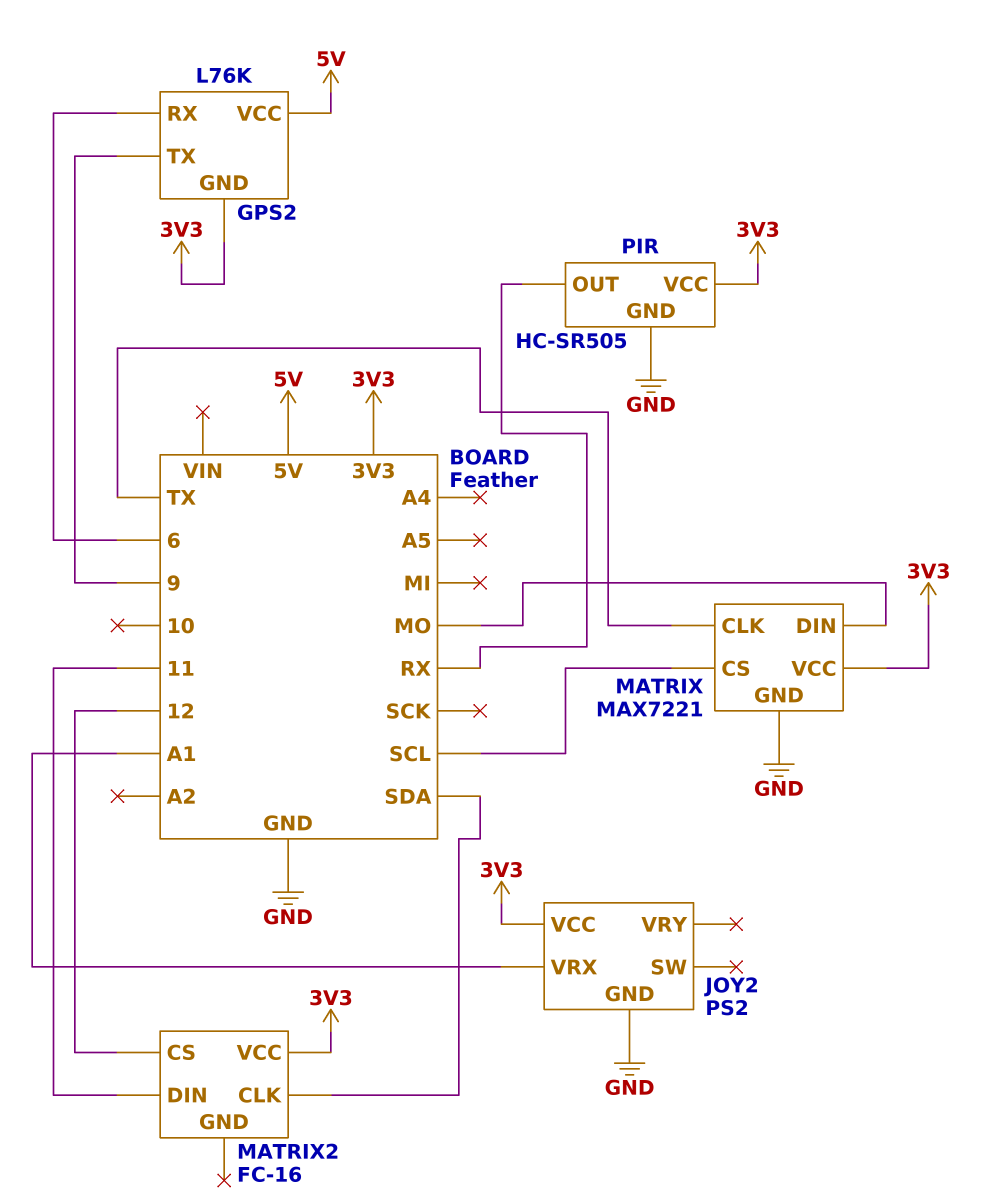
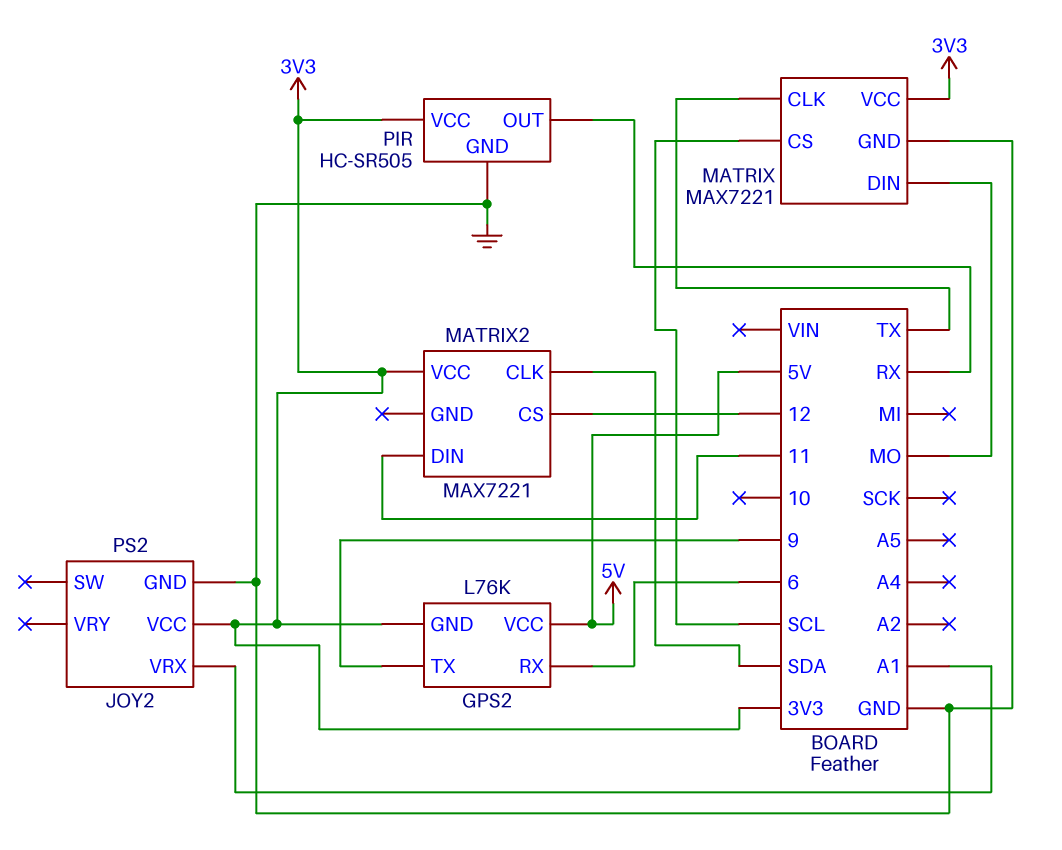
MATRIX2: FC-16 -> MAX7221

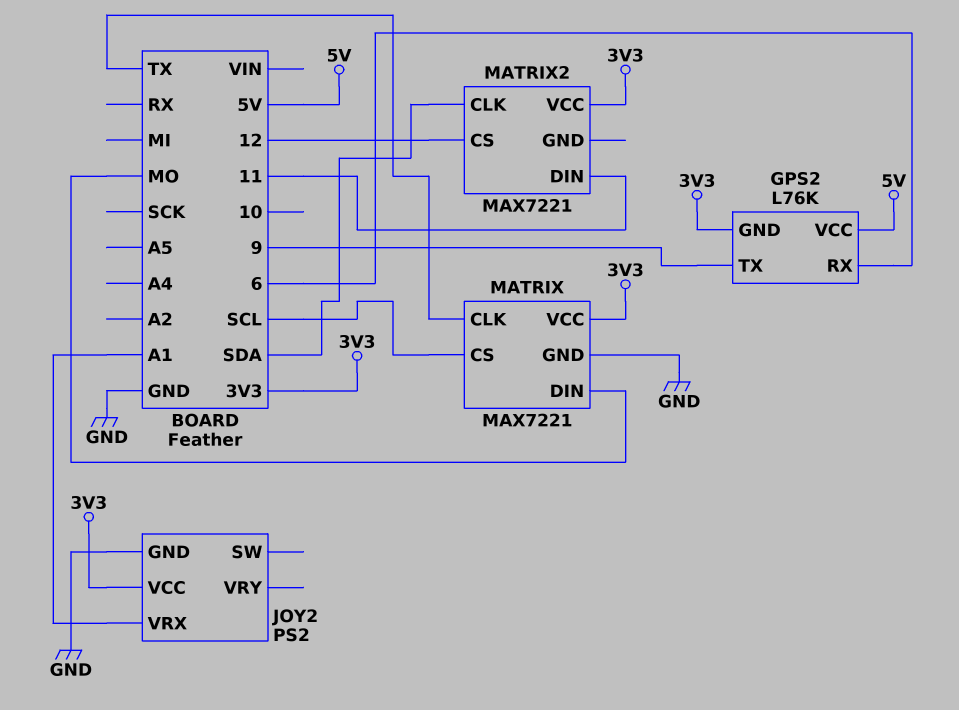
PIR: HC-SR505 -> none
PIR pin GND: GND -> none
PIR pin OUT: RX -> none
PIR pin VCC: 3V3 -> none

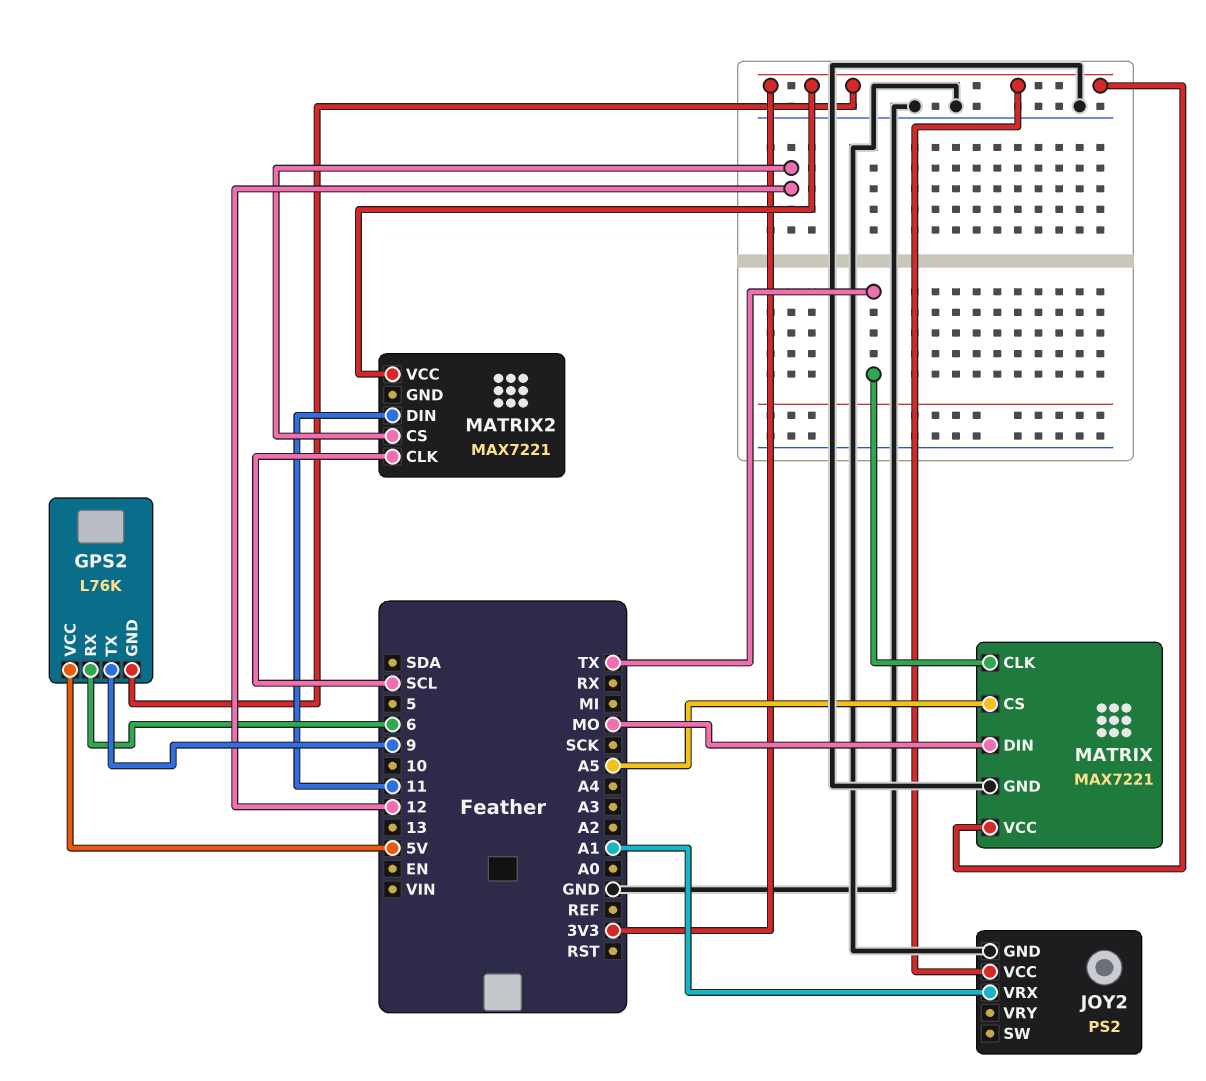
MATRIX pin CS: SCL -> A5
MATRIX2 pin CLK: SDA -> SCL

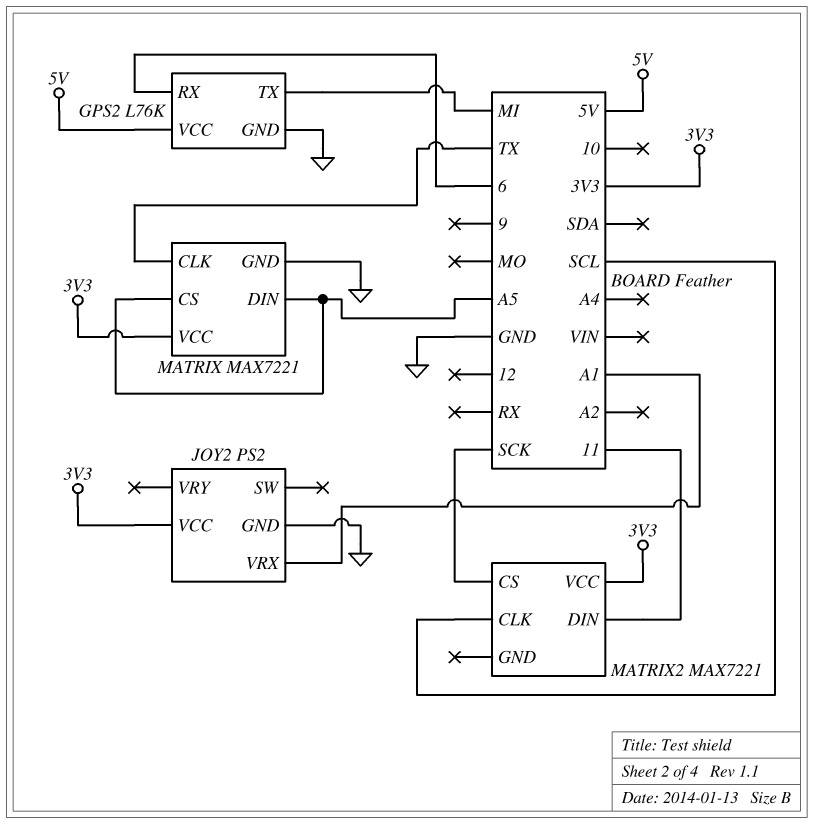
GPS2 pin GND: 3V3 -> GND
GPS2 pin TX: 9 -> MI
MATRIX pin DIN: MO -> A5
MATRIX2 pin CS: 12 -> SCK

